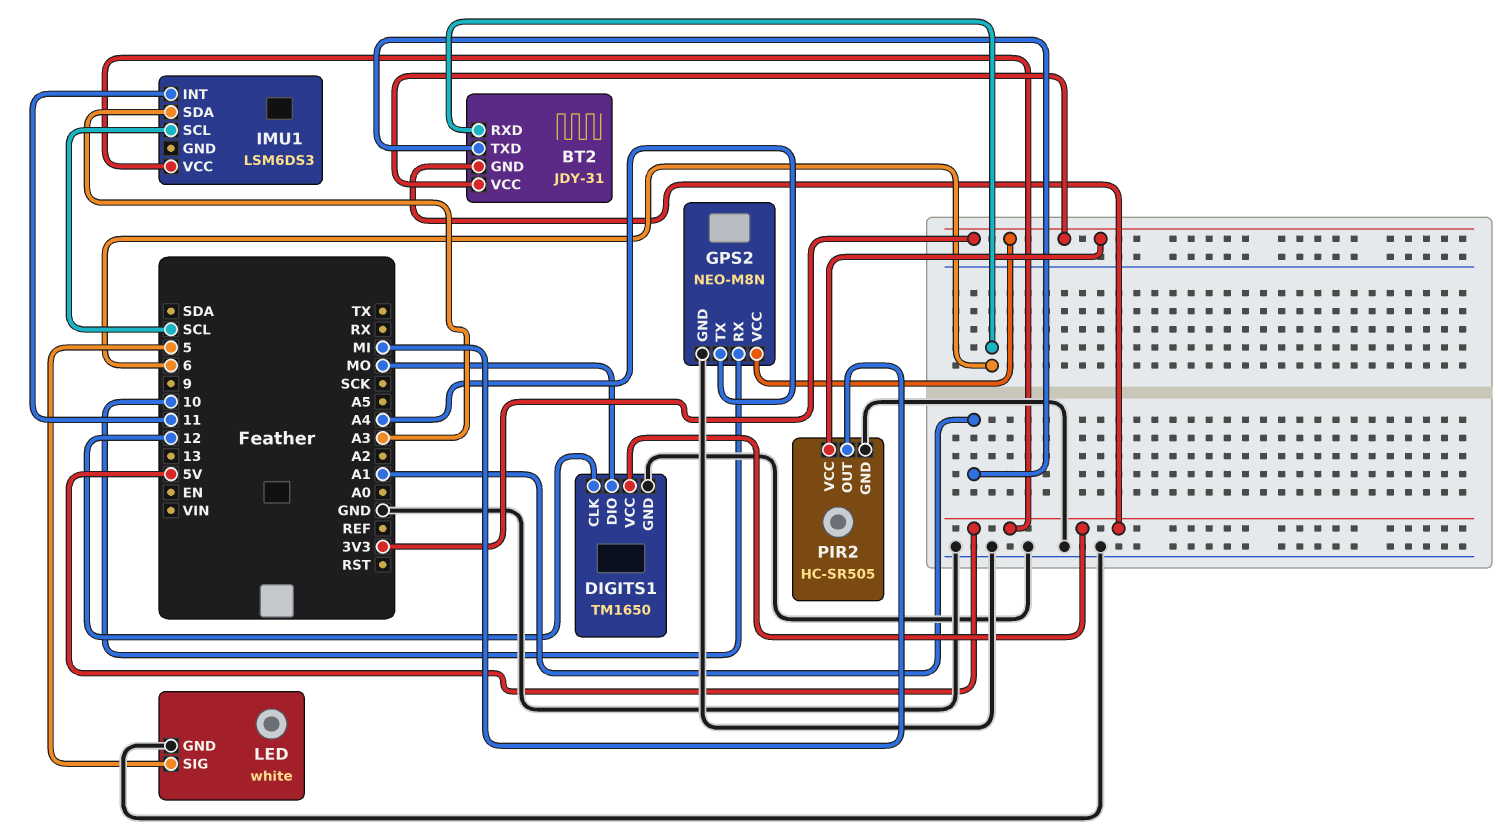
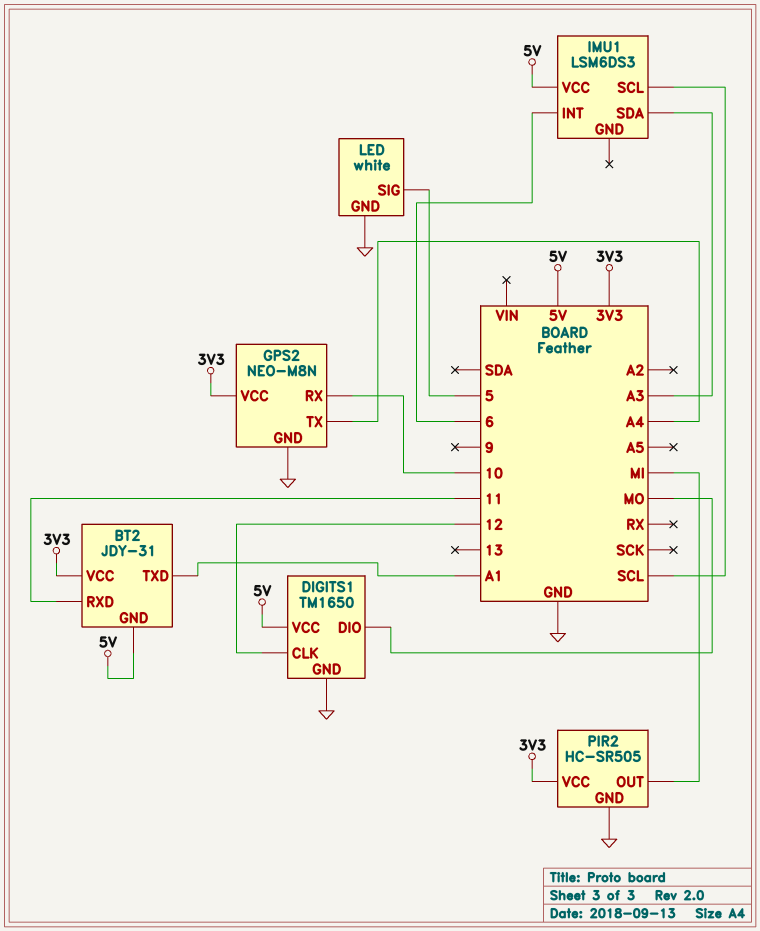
BT2 pin RXD: 6 -> 11
IMU1 pin INT: 11 -> 6

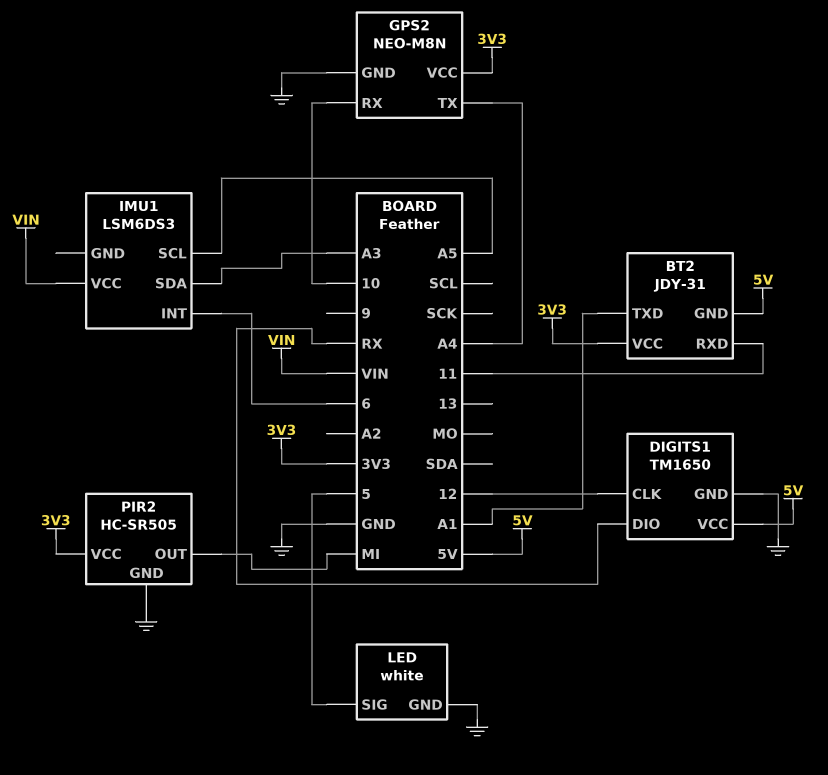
DIGITS1 pin DIO: MO -> RX
IMU1 pin SCL: SCL -> A5
IMU1 pin VCC: 5V -> VIN

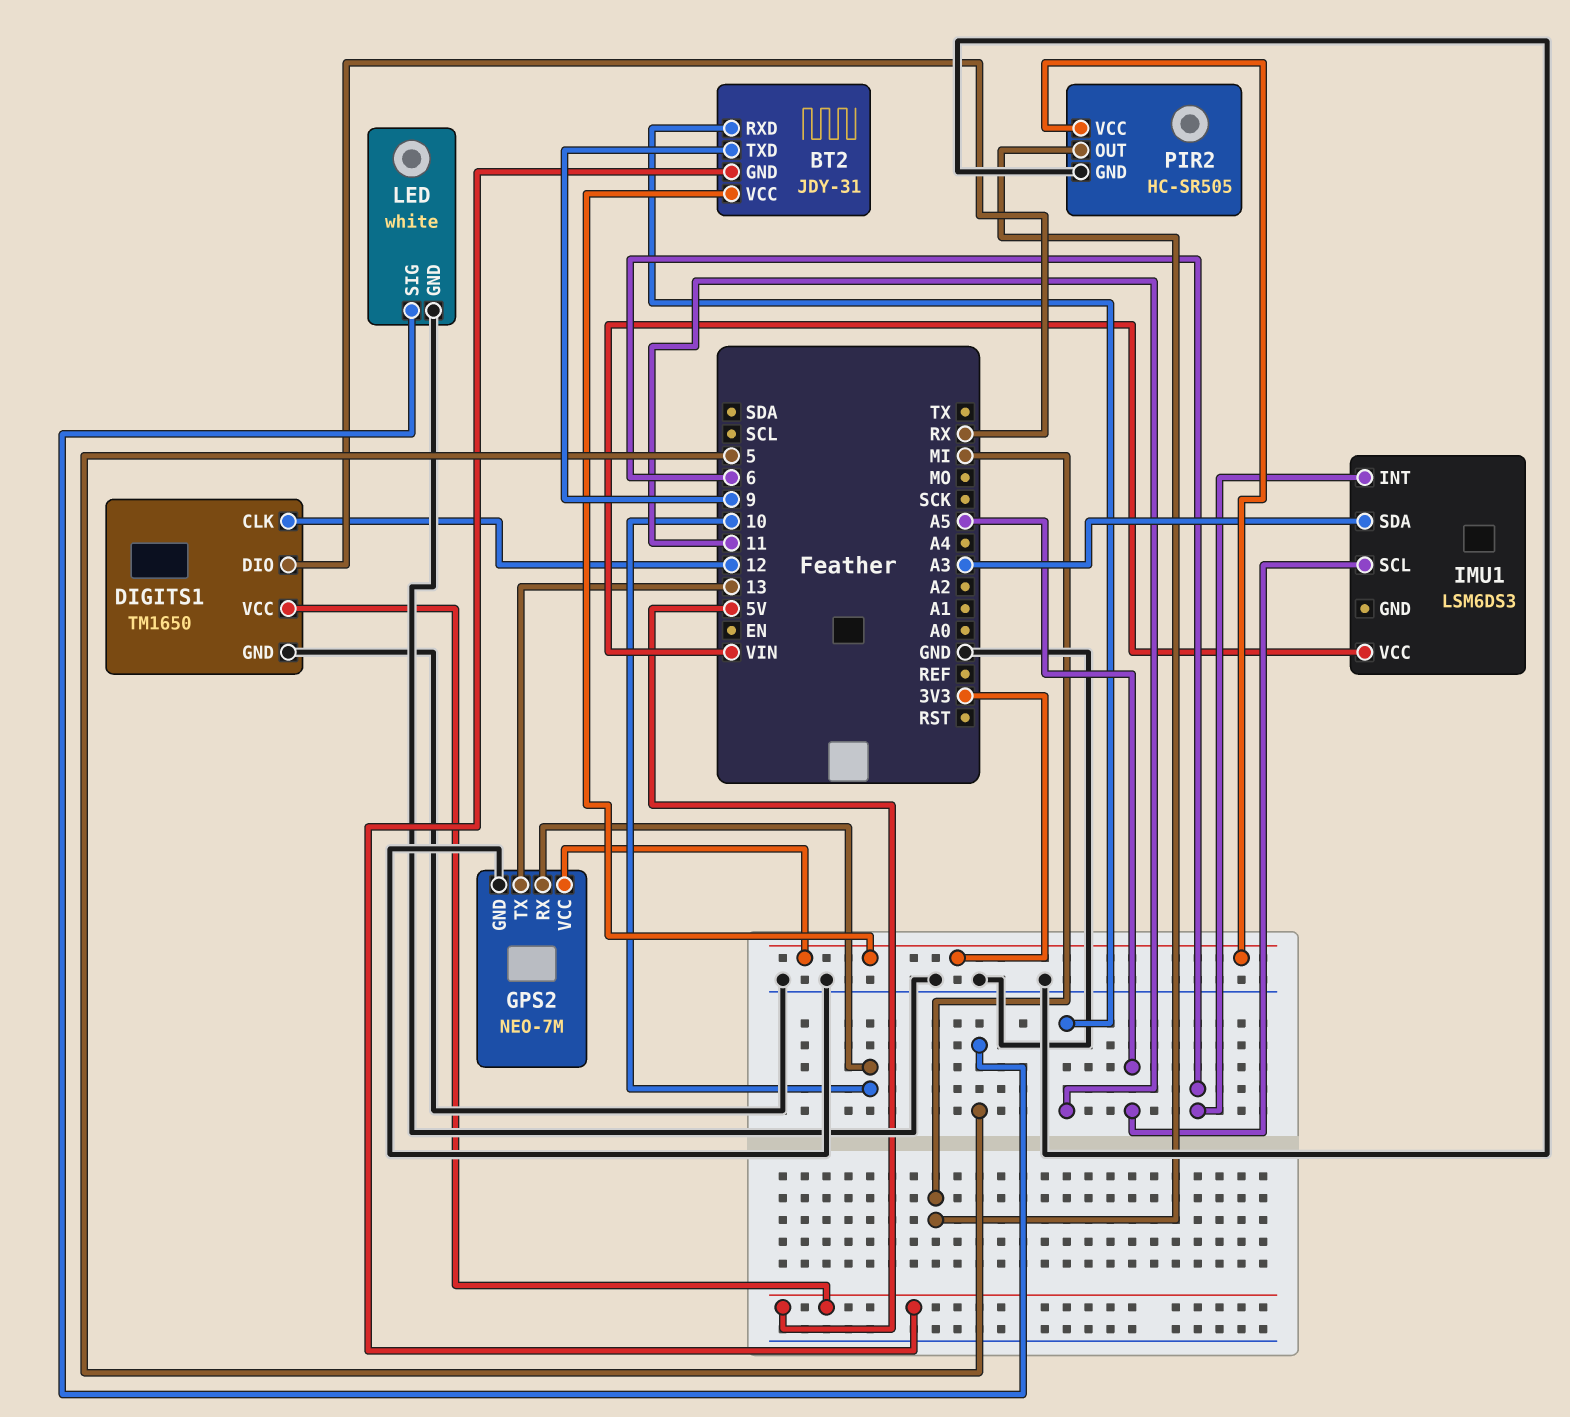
BT2 pin TXD: A1 -> 9
GPS2: NEO-M8N -> NEO-7M
GPS2 pin TX: A4 -> 13

